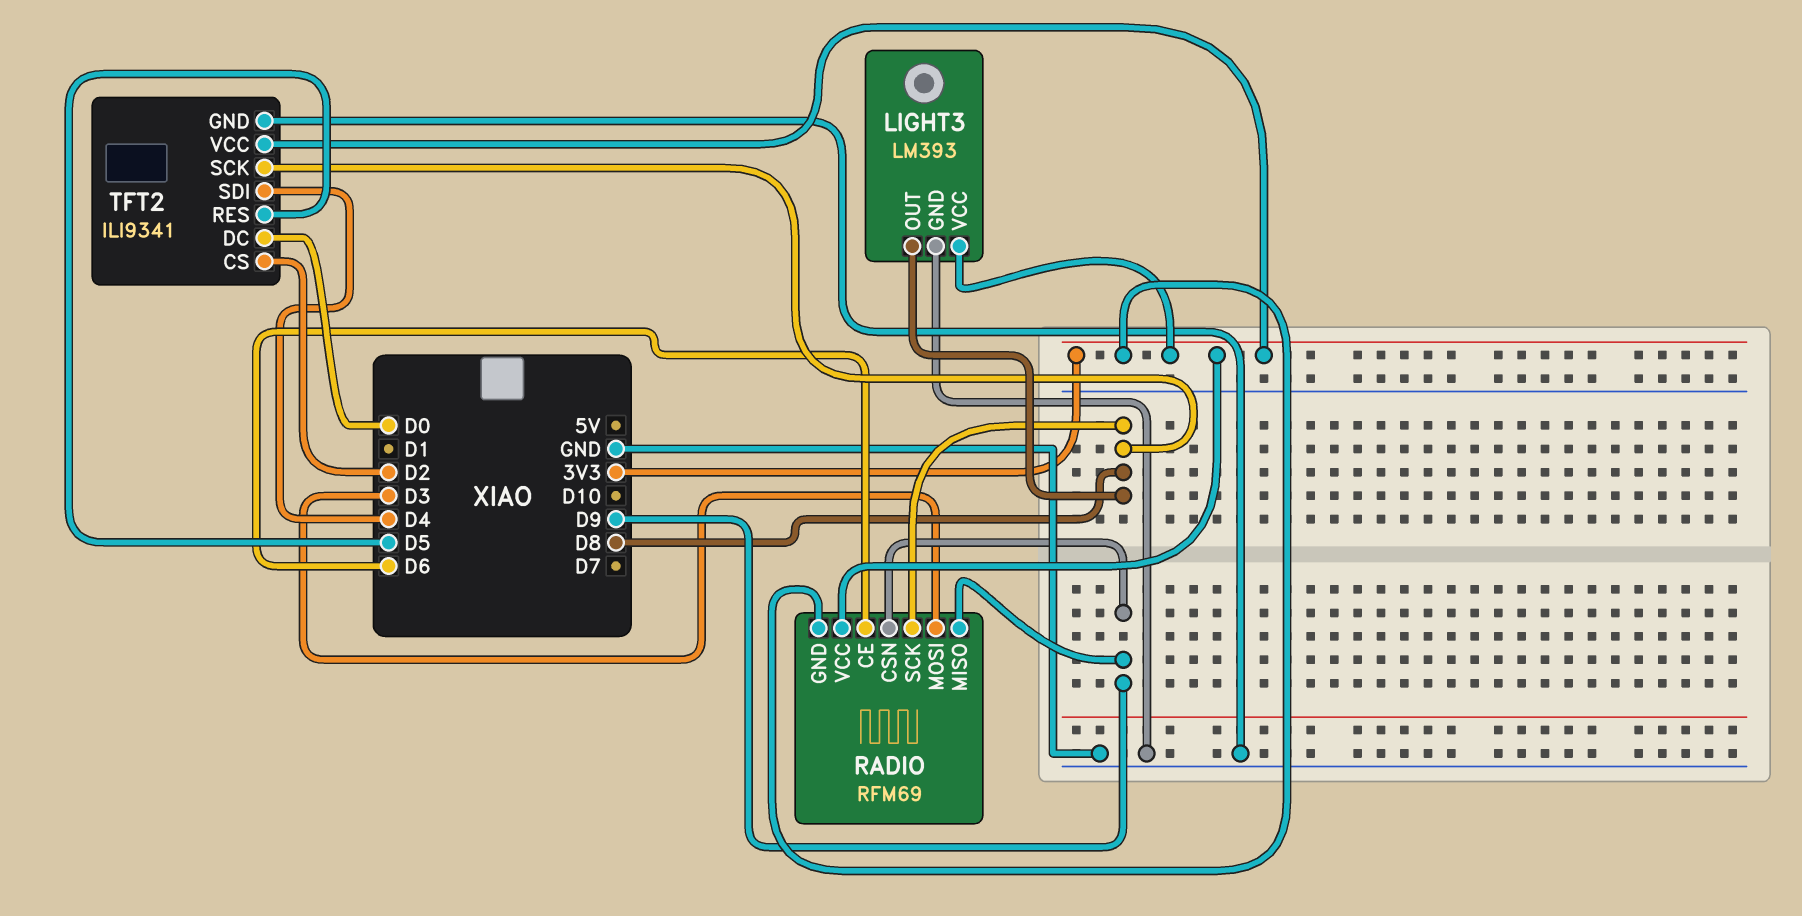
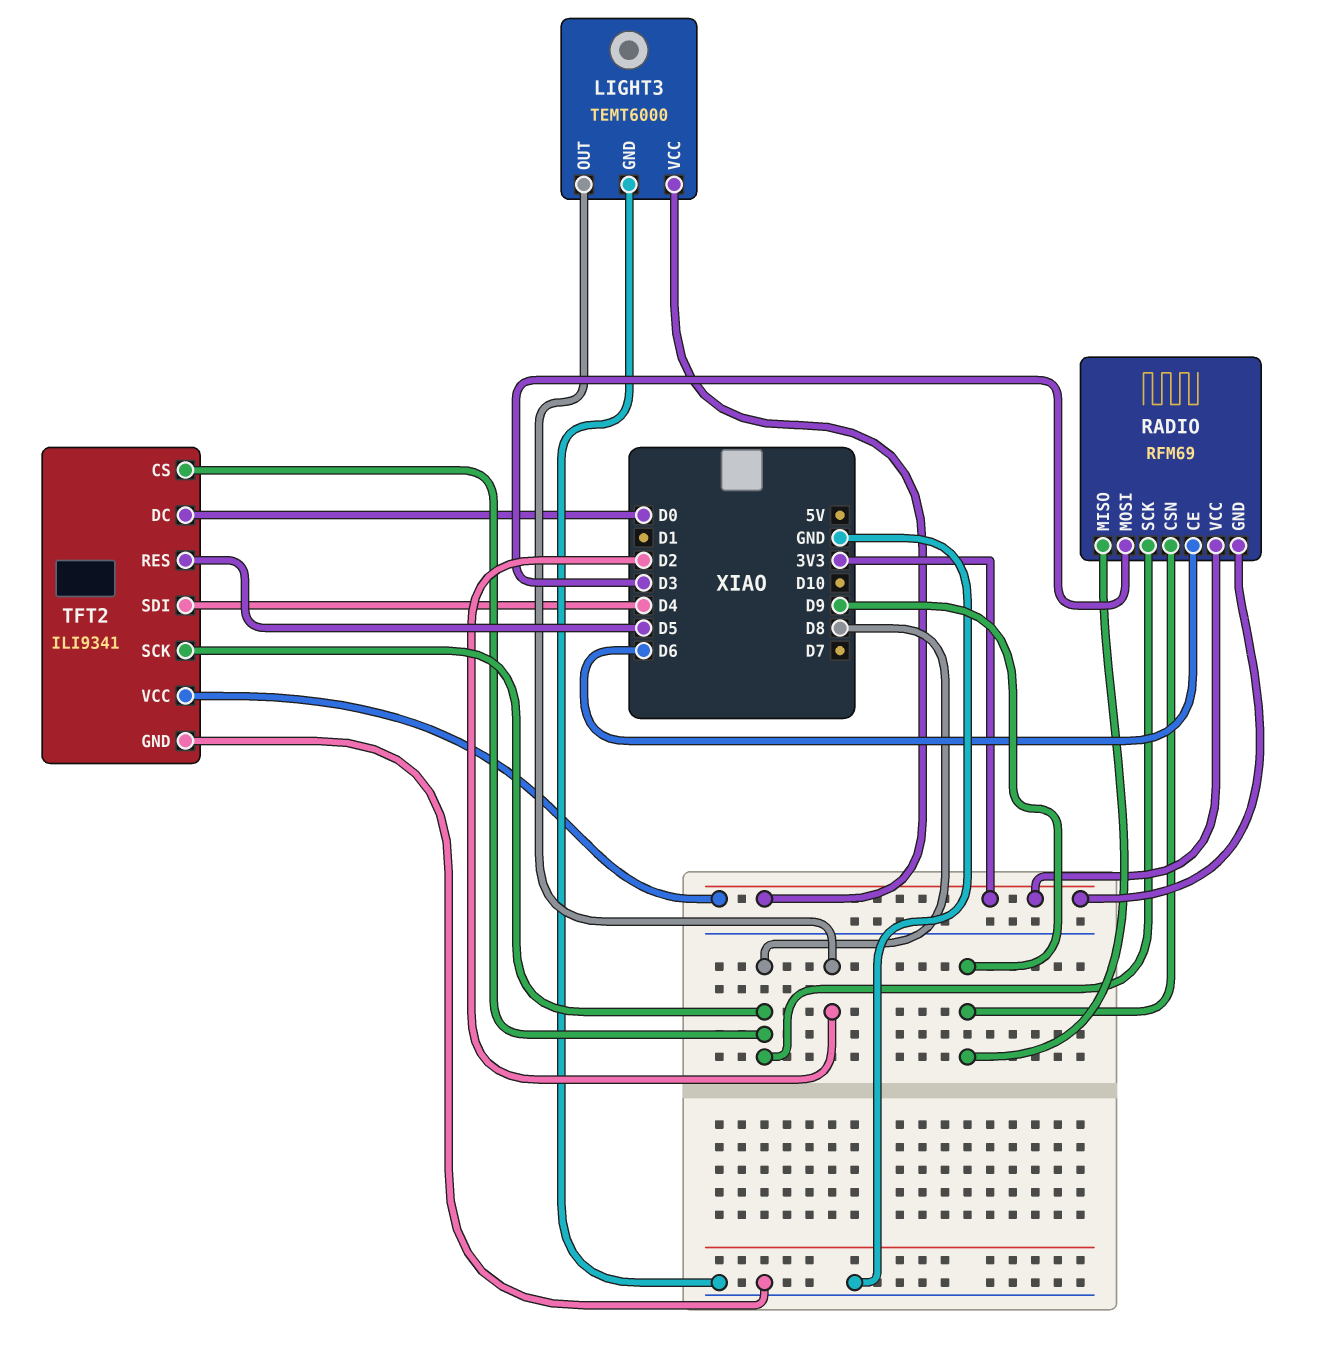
LIGHT3: LM393 -> TEMT6000
LIGHT3 pin OUT: D8 -> D2
TFT2 pin CS: D2 -> D8

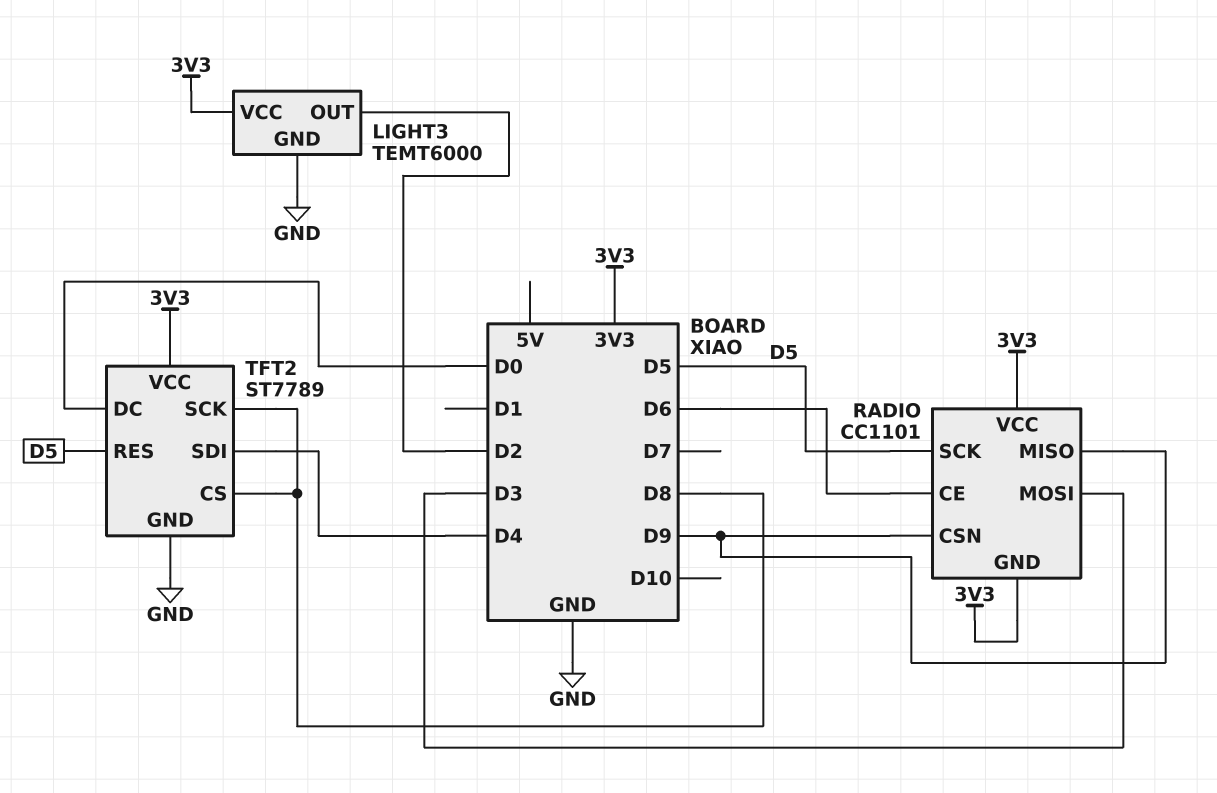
RADIO: RFM69 -> CC1101
RADIO pin SCK: D8 -> D5
TFT2: ILI9341 -> ST7789

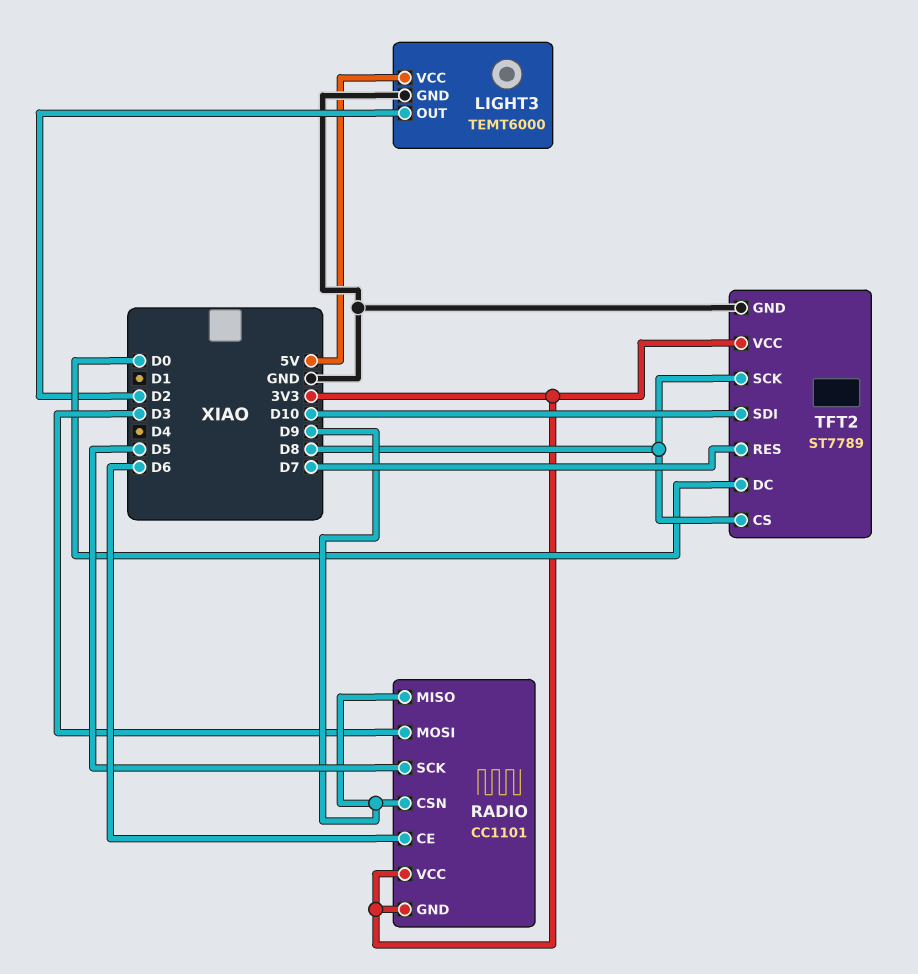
LIGHT3 pin VCC: 3V3 -> 5V
TFT2 pin RES: D5 -> D7
TFT2 pin SDI: D4 -> D10

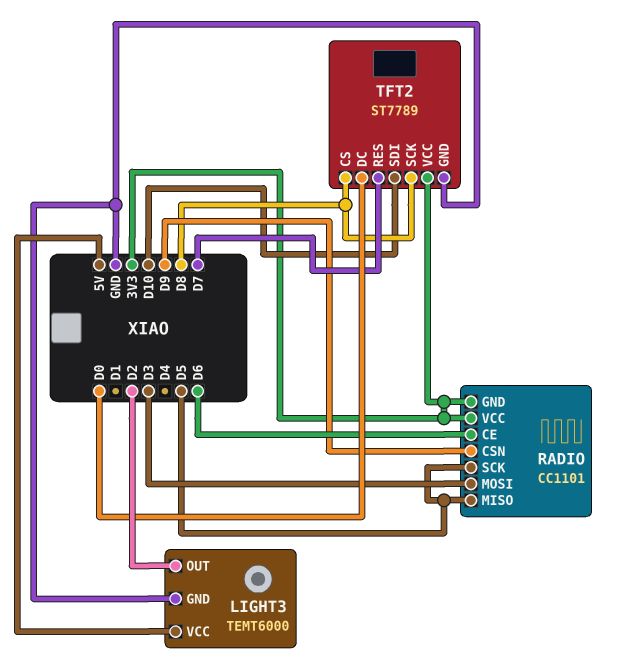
RADIO pin MISO: D9 -> D5

